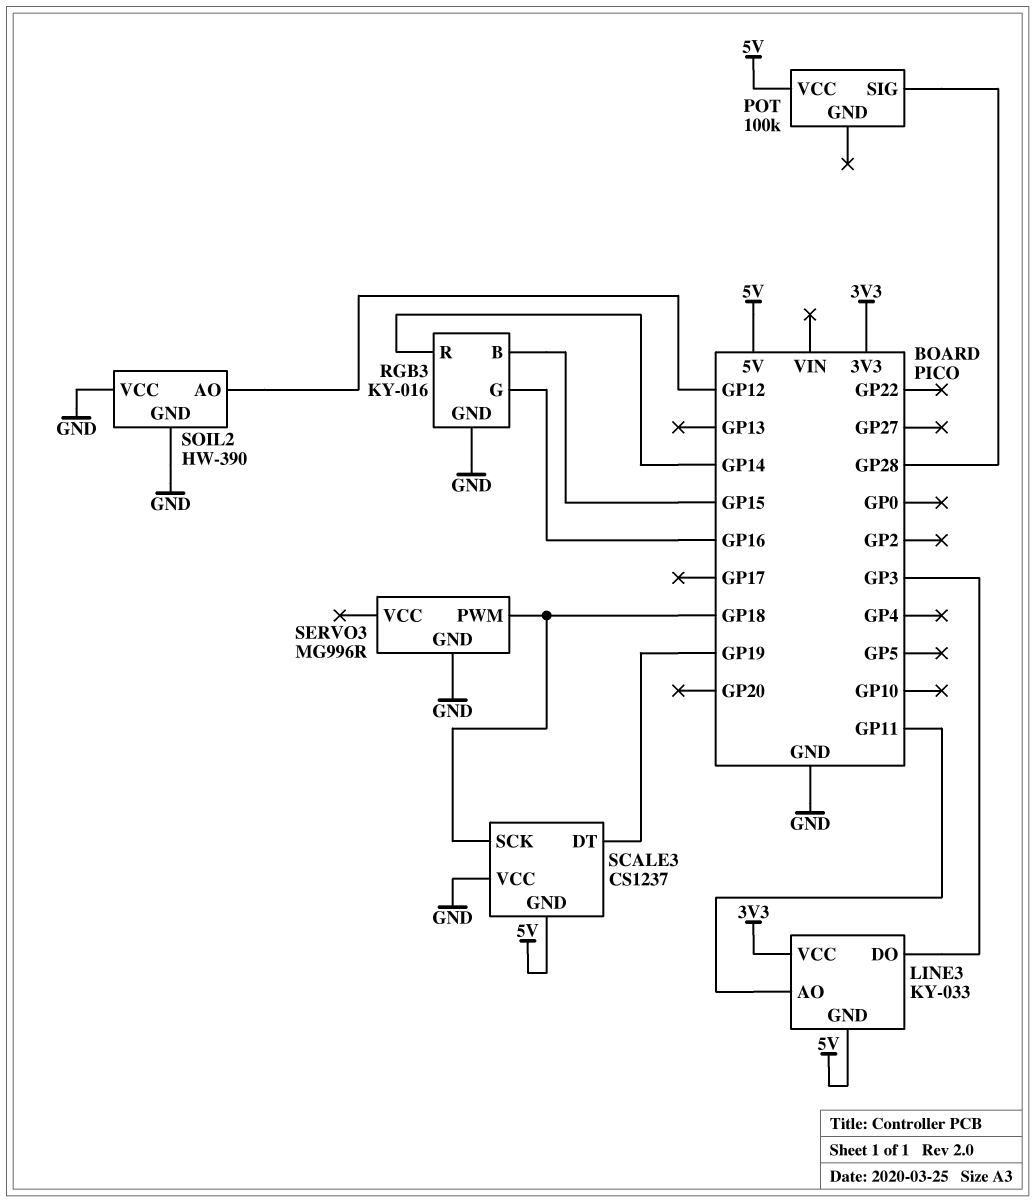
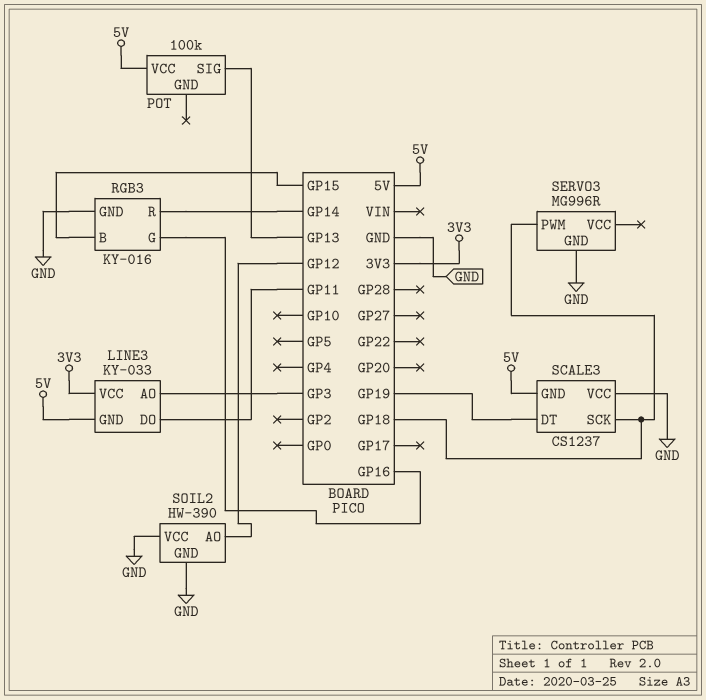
LINE3 pin AO: GP11 -> GP3
LINE3 pin DO: GP3 -> GP11
POT pin SIG: GP28 -> GP13

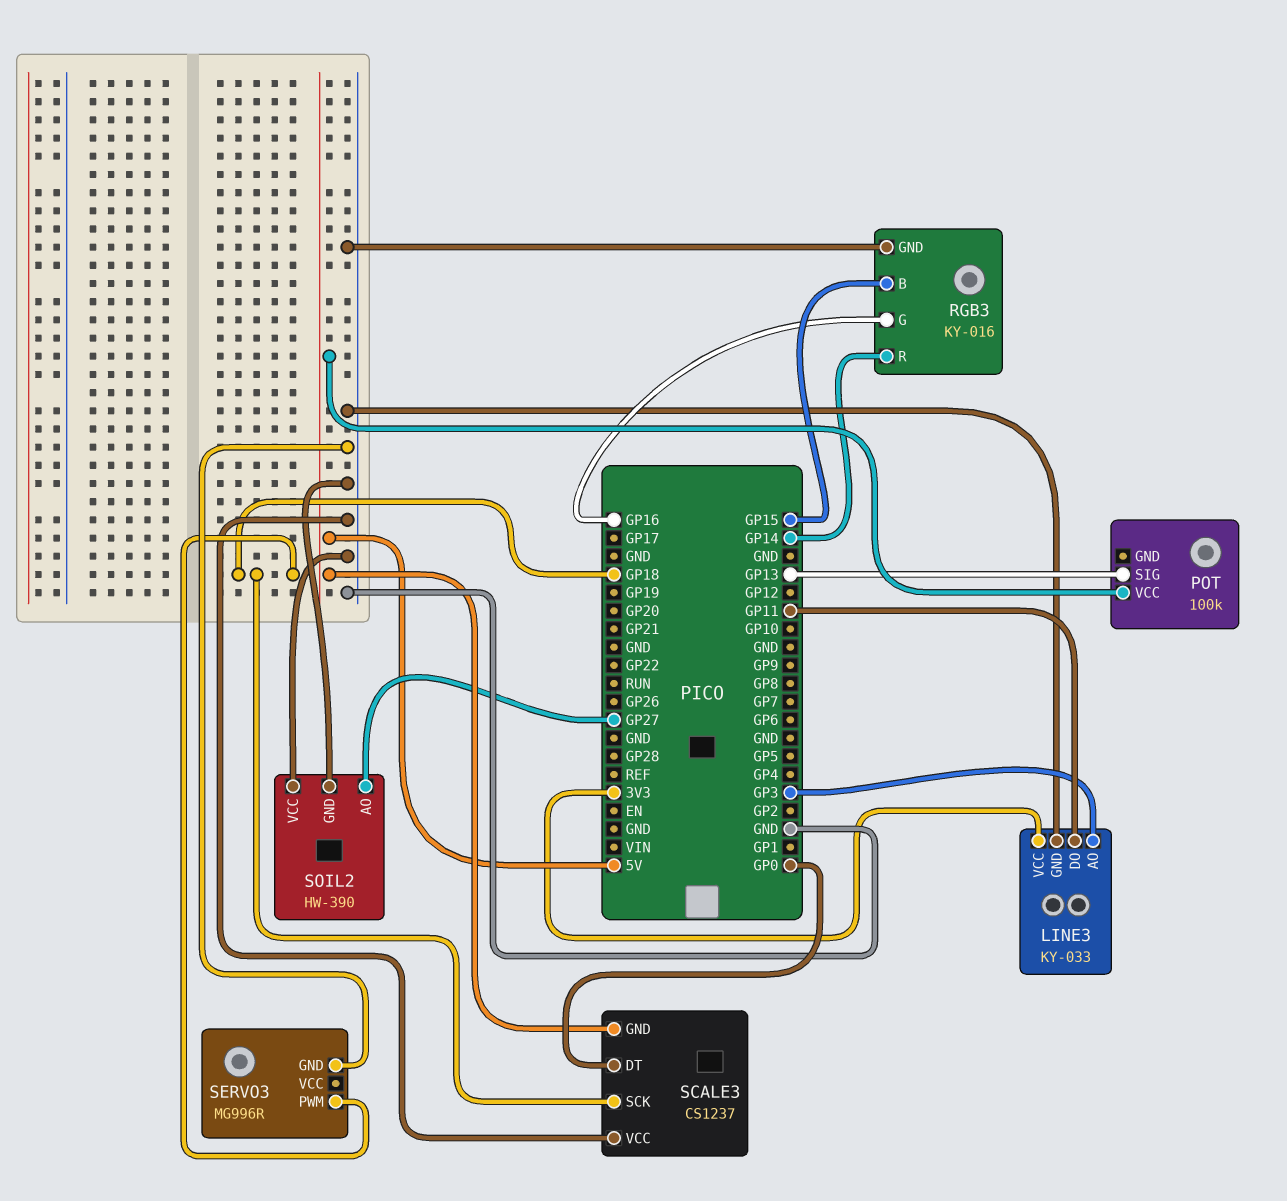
LINE3 pin GND: 5V -> GND
SCALE3 pin DT: GP19 -> GP0
SOIL2 pin AO: GP12 -> GP27

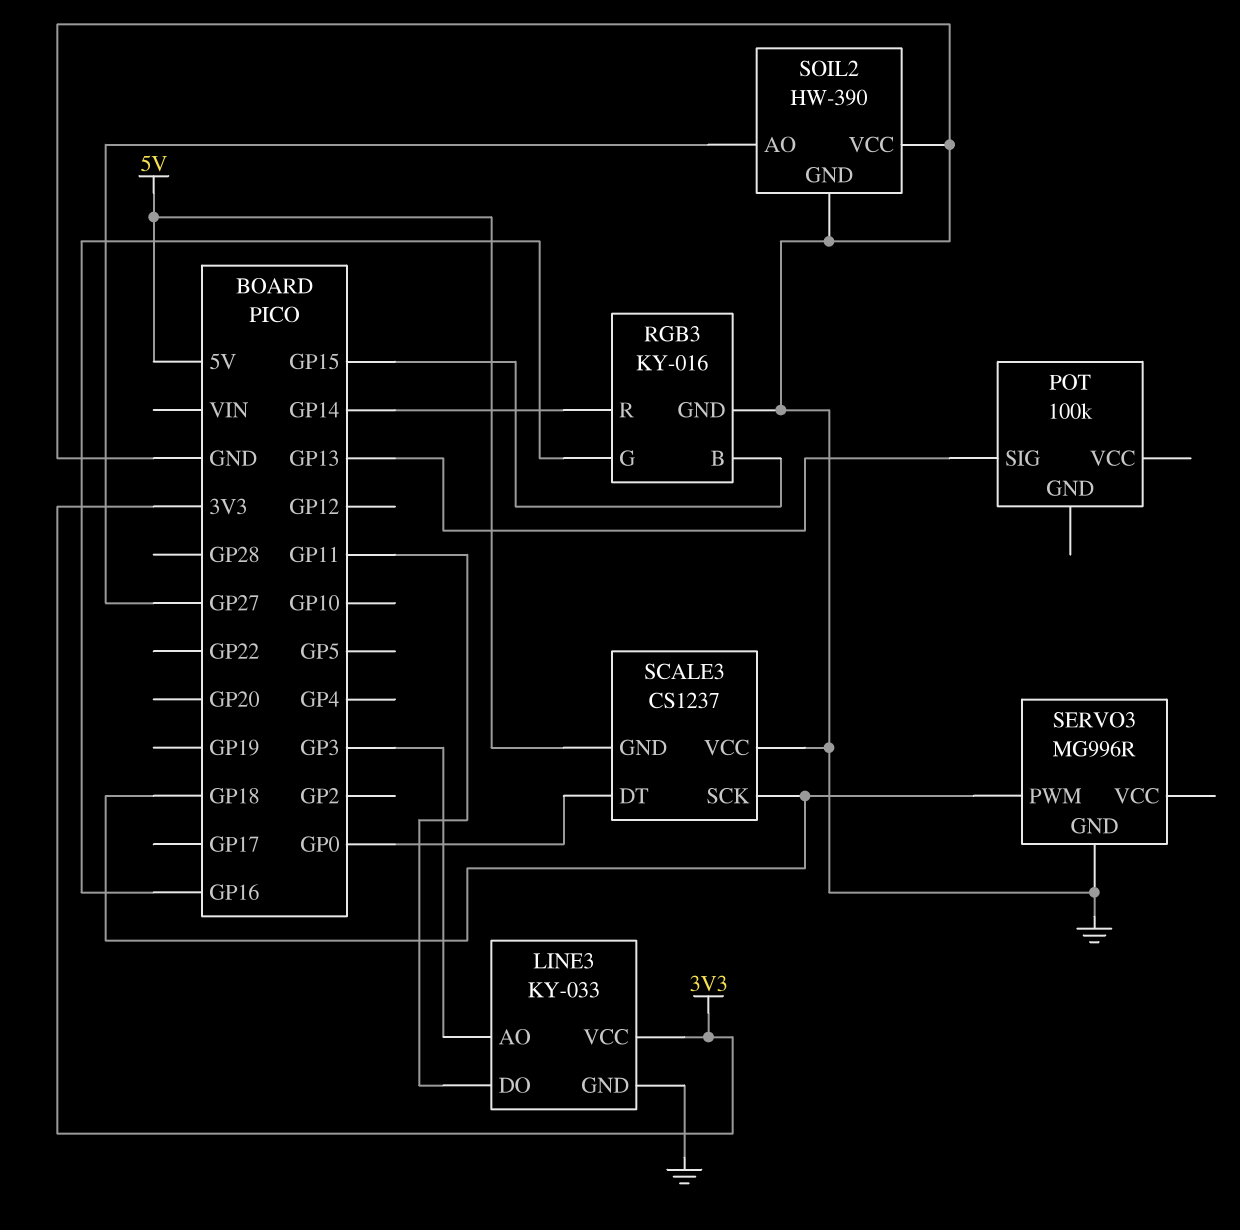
POT pin VCC: 5V -> none

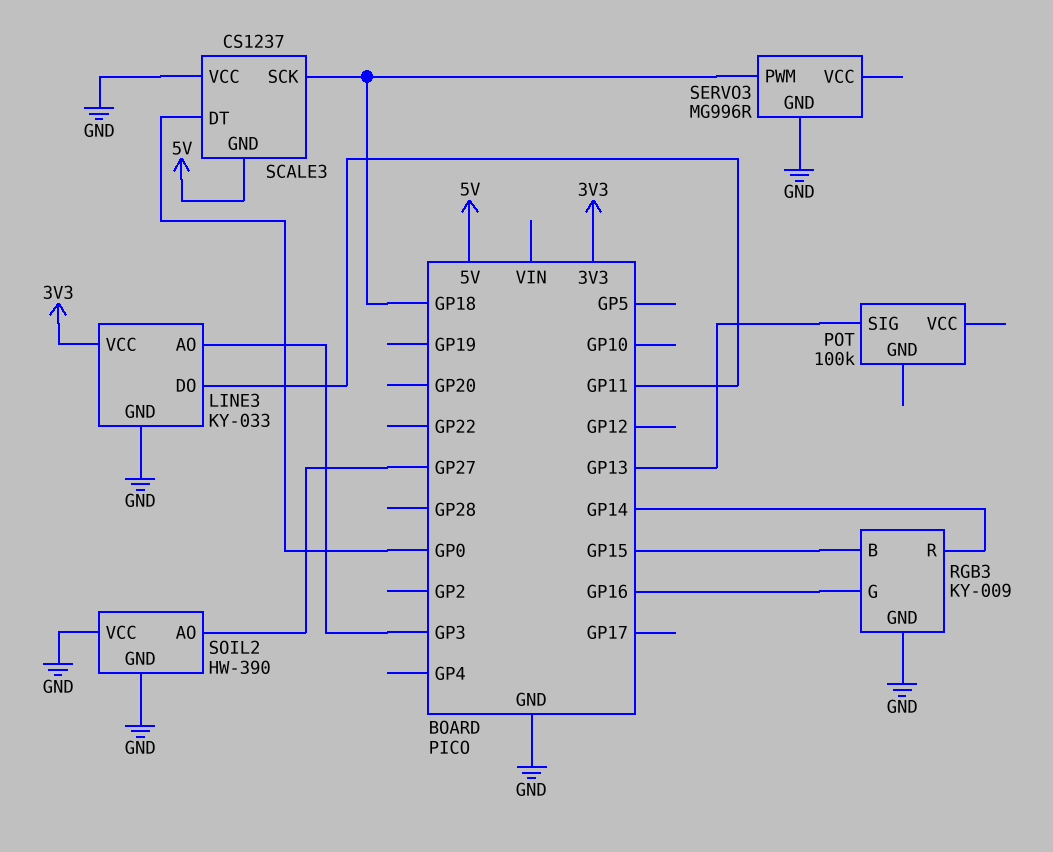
RGB3: KY-016 -> KY-009

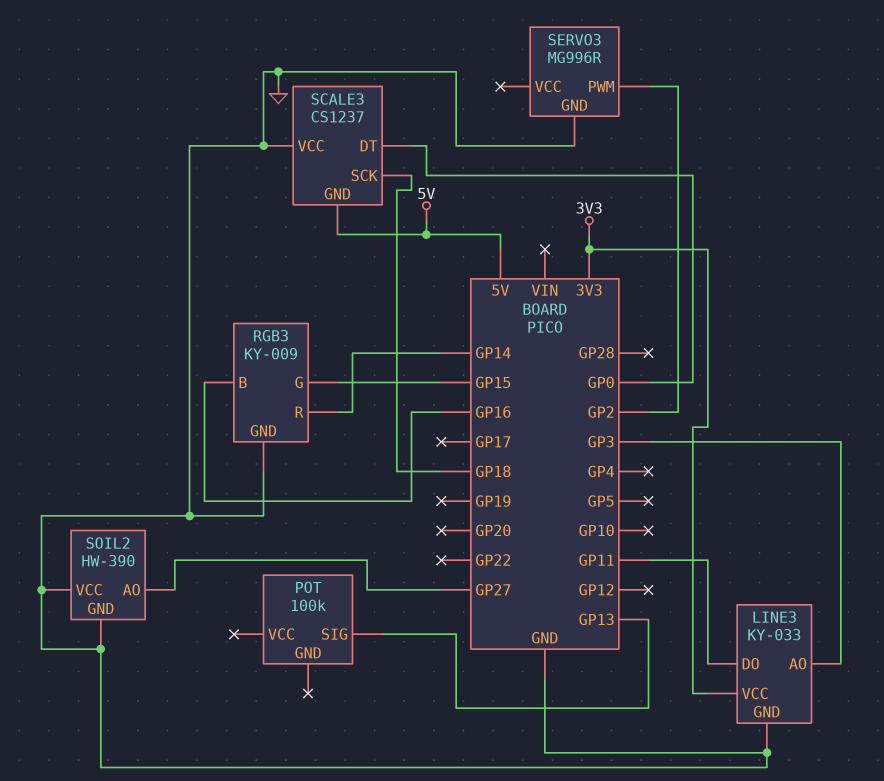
RGB3 pin B: GP15 -> GP16
RGB3 pin G: GP16 -> GP15
SERVO3 pin PWM: GP18 -> GP2

